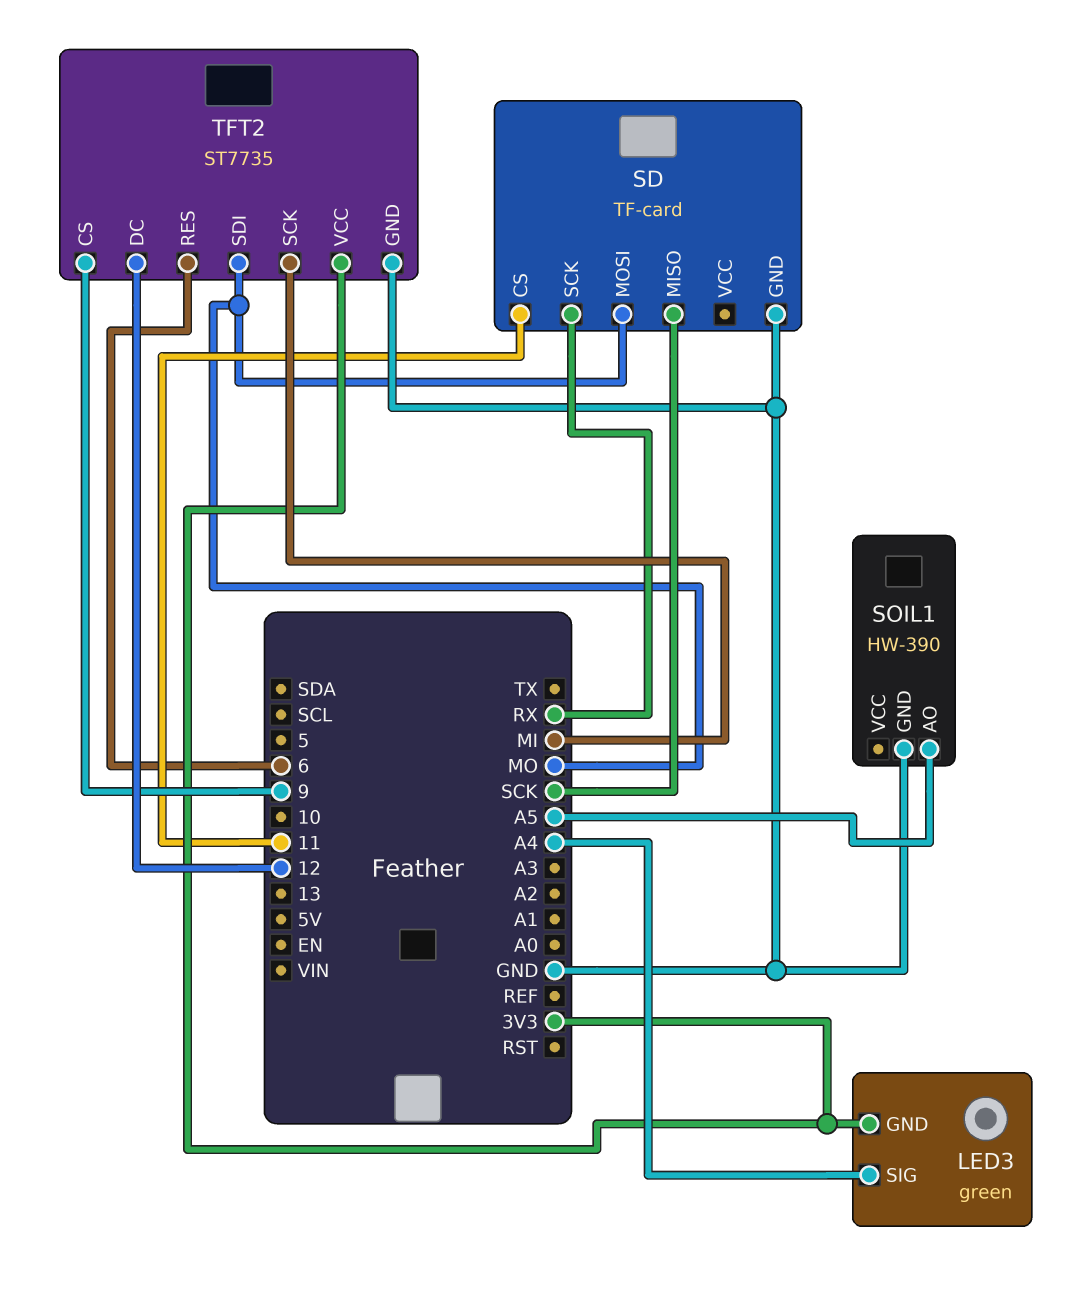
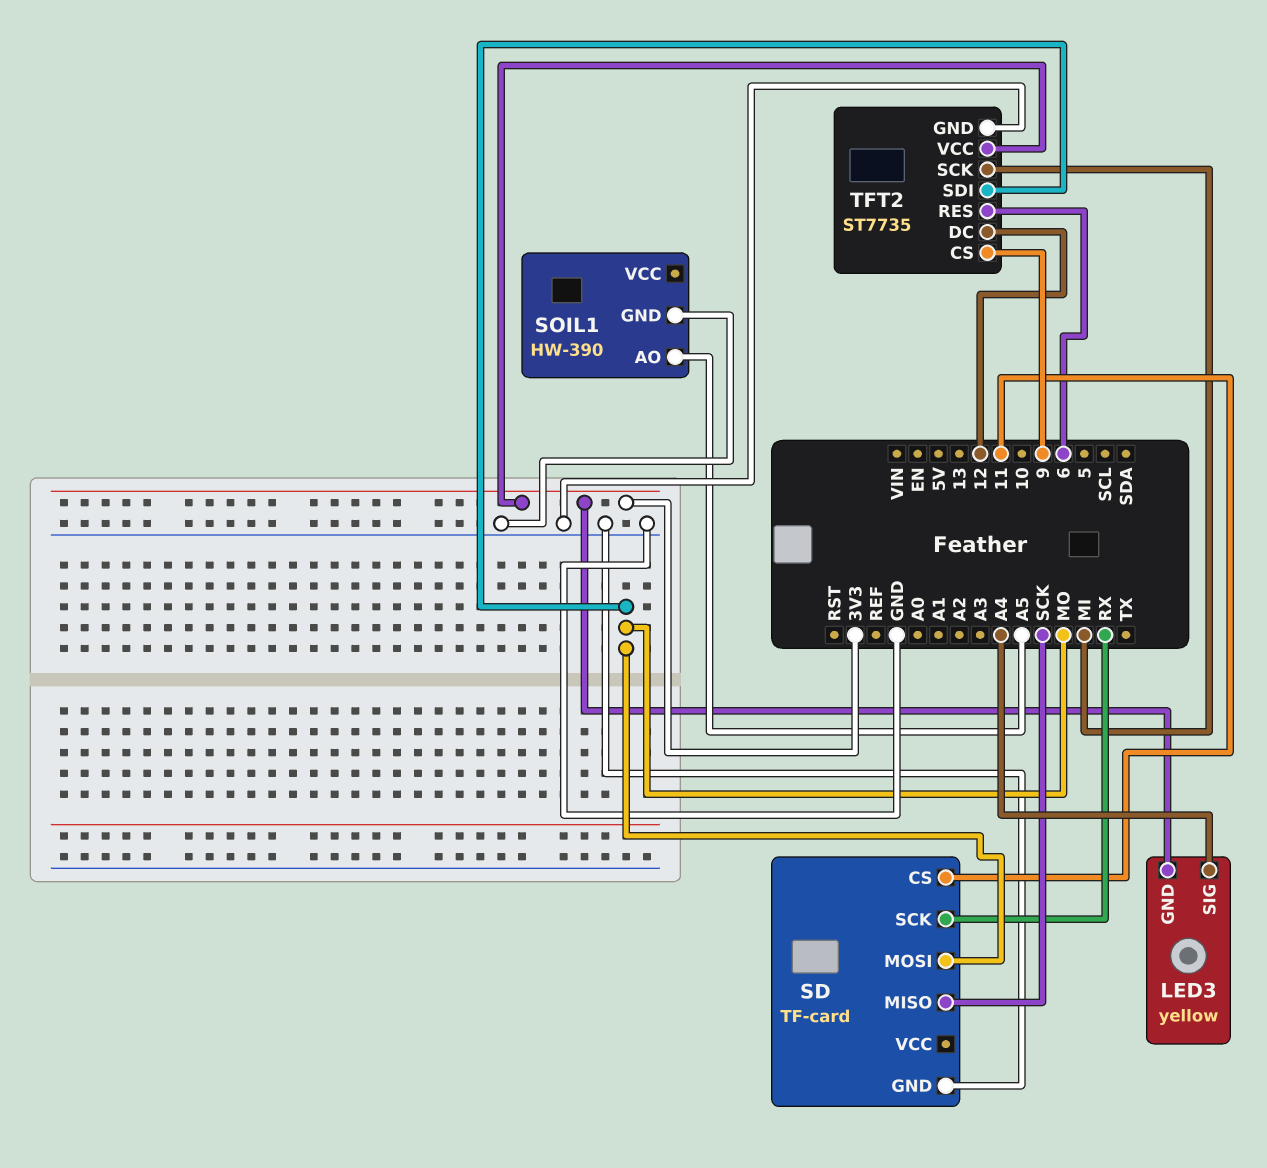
LED3: green -> yellow

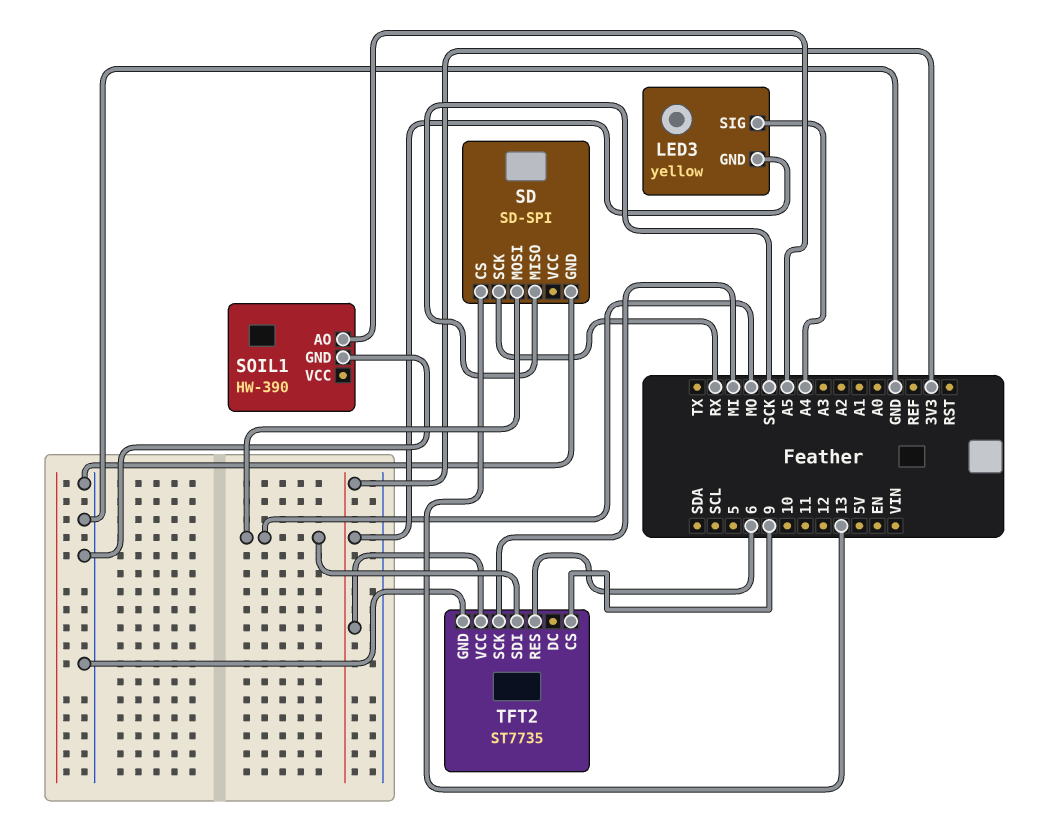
SD: TF-card -> SD-SPI
SD pin CS: 11 -> 13
TFT2 pin DC: 12 -> none

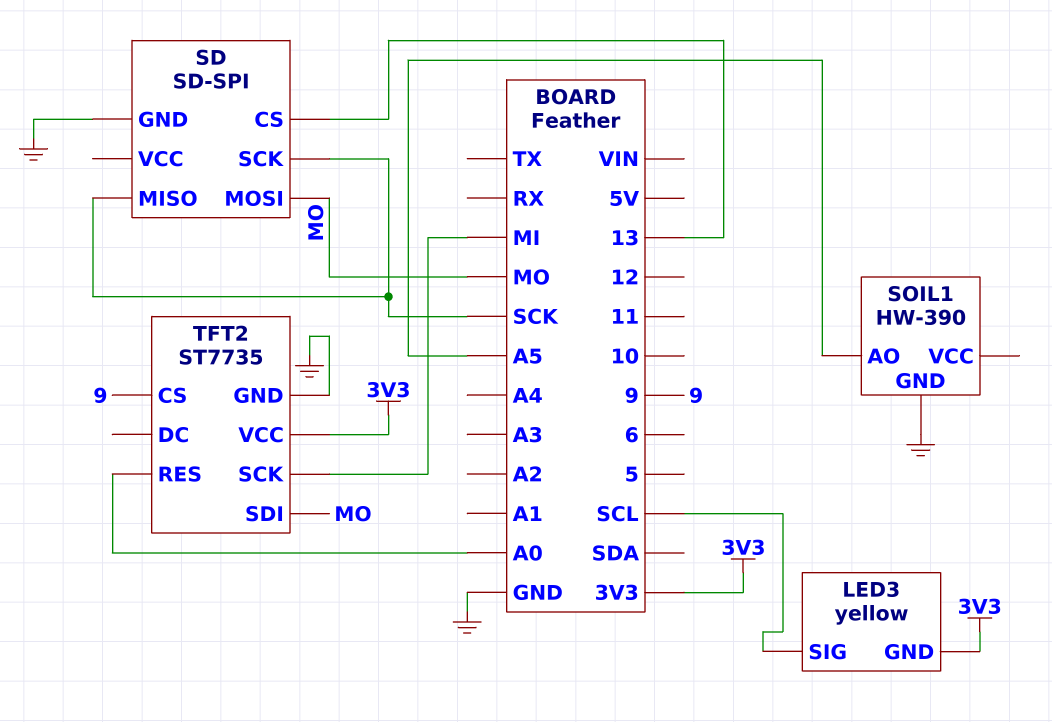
LED3 pin SIG: A4 -> SCL
SD pin SCK: RX -> SCK
TFT2 pin RES: 6 -> A0

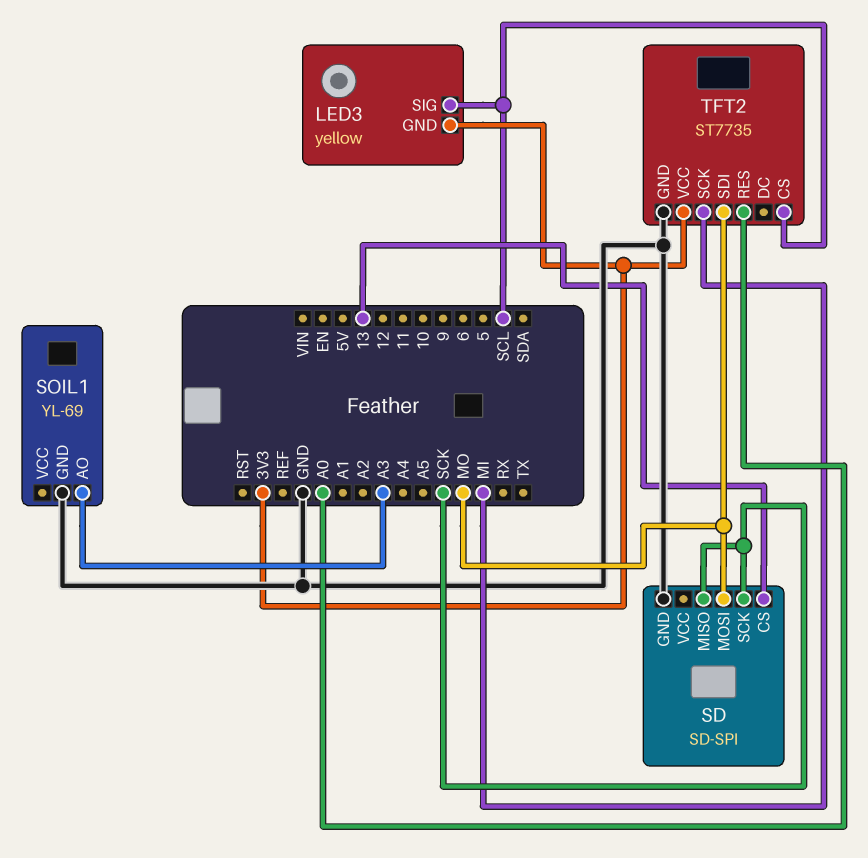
SOIL1: HW-390 -> YL-69
SOIL1 pin AO: A5 -> A3
TFT2 pin CS: 9 -> SCL

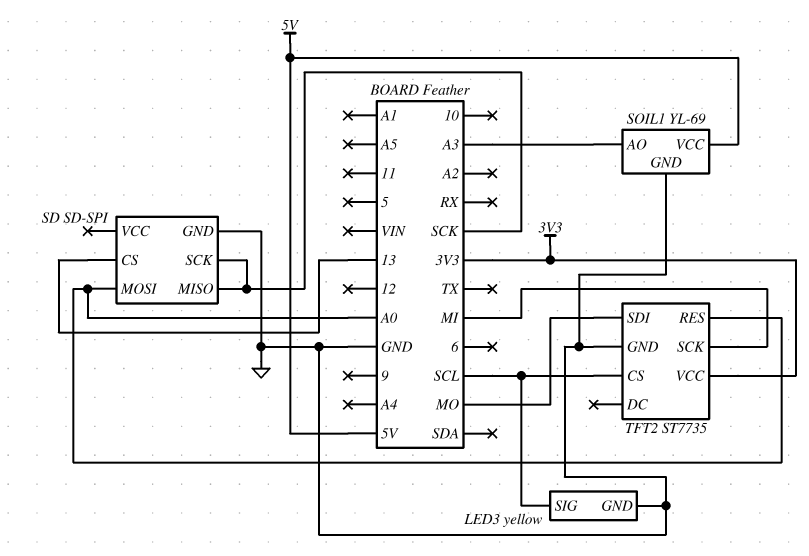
LED3 pin GND: 3V3 -> GND
SD pin MOSI: MO -> A0
SOIL1 pin VCC: none -> 5V

